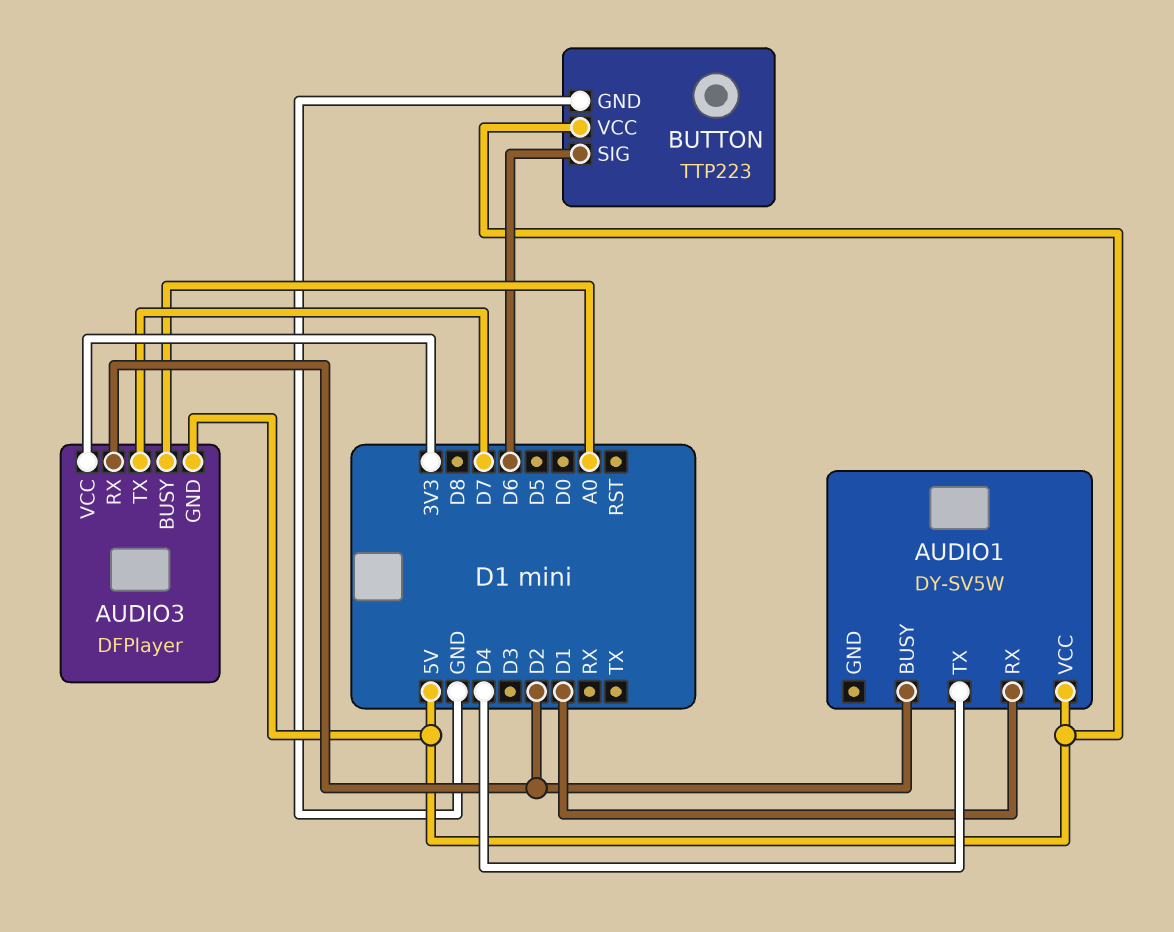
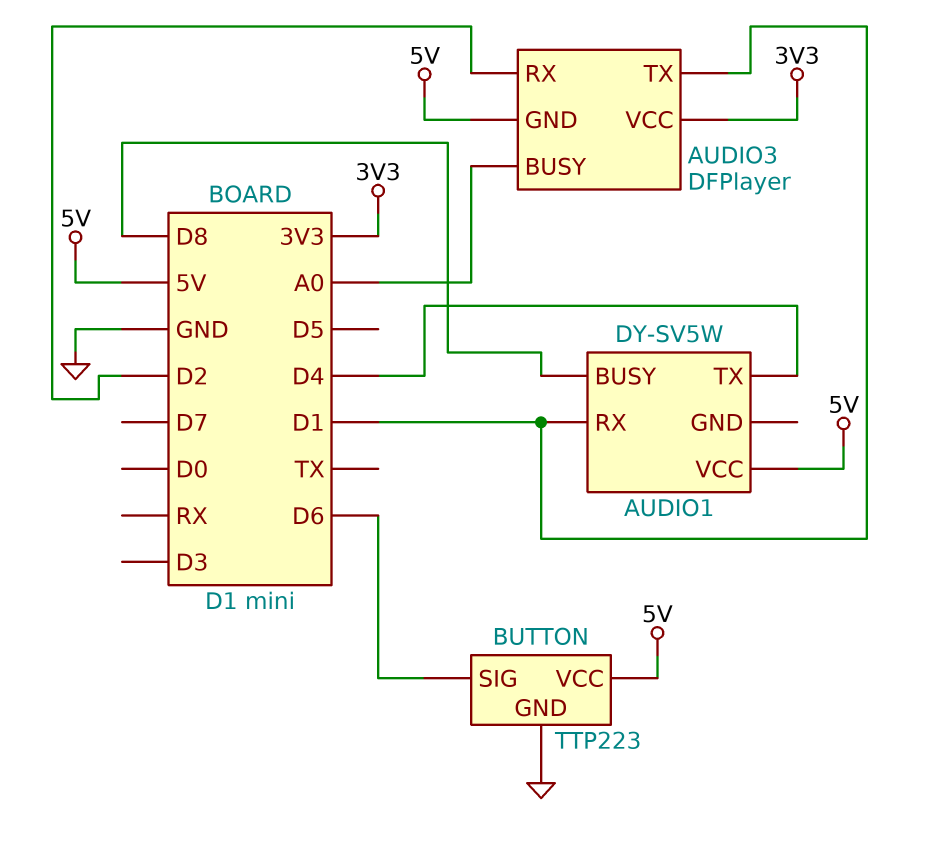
AUDIO1 pin BUSY: D2 -> D8
AUDIO3 pin TX: D7 -> D1

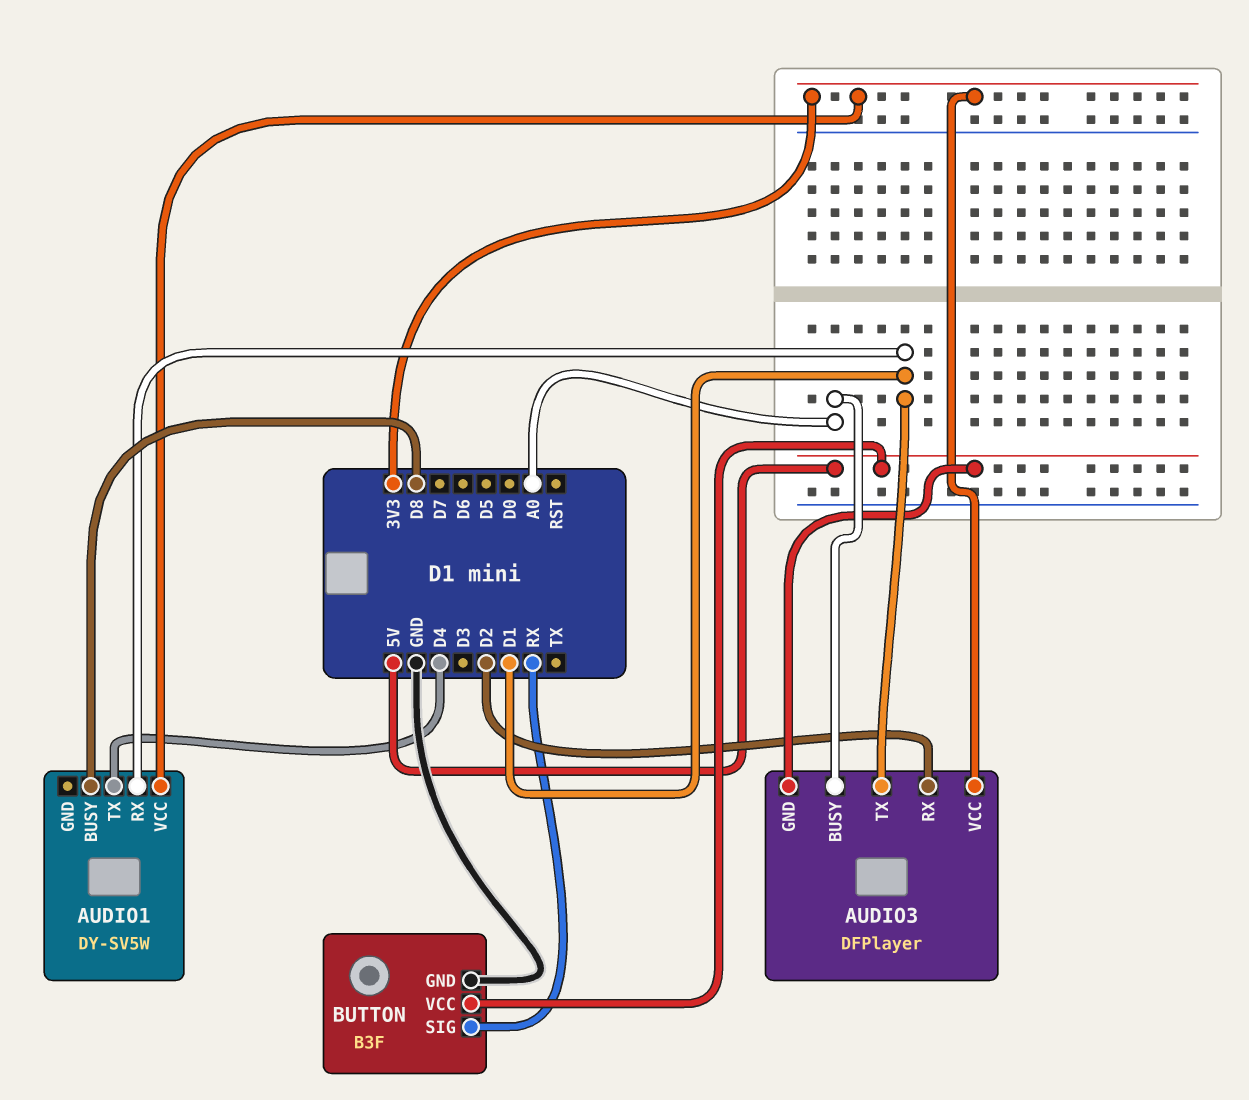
AUDIO1 pin VCC: 5V -> 3V3
BUTTON: TTP223 -> B3F
BUTTON pin SIG: D6 -> RX

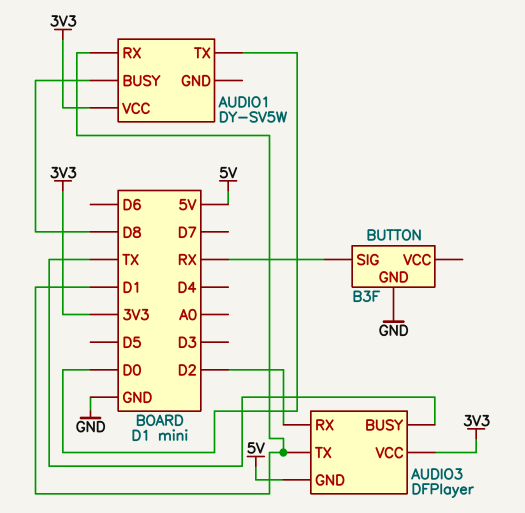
AUDIO1 pin TX: D4 -> D0
AUDIO3 pin BUSY: A0 -> TX
BUTTON pin VCC: 5V -> none

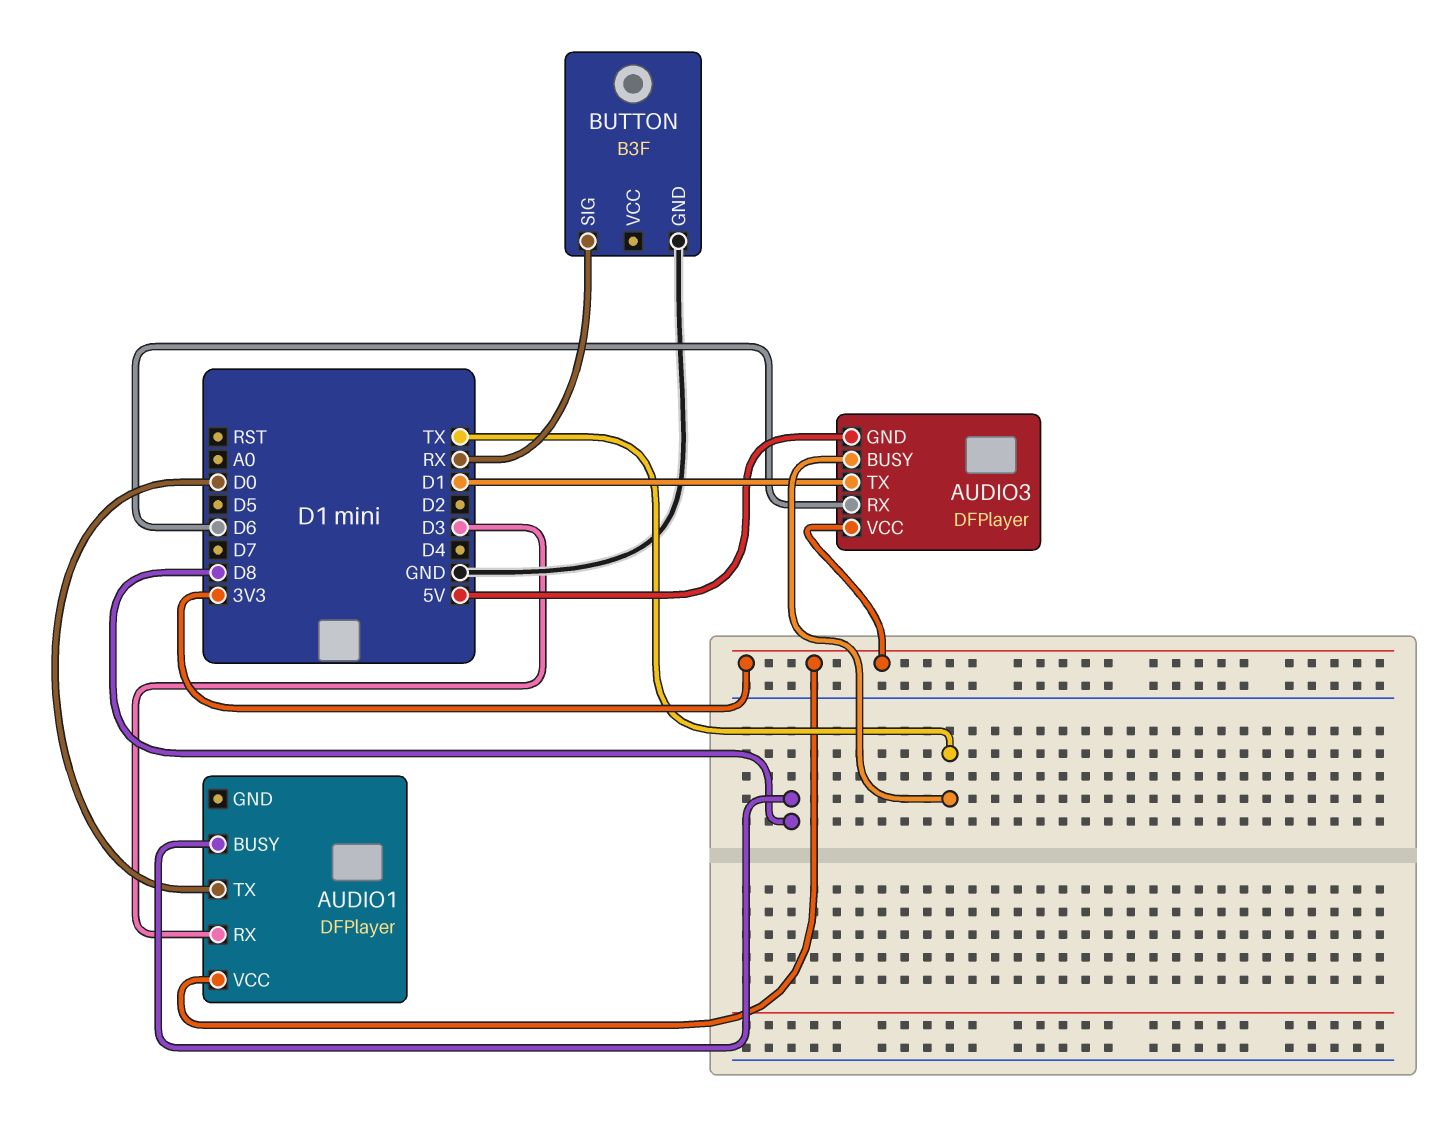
AUDIO1: DY-SV5W -> DFPlayer
AUDIO1 pin RX: D1 -> D3
AUDIO3 pin RX: D2 -> D6

